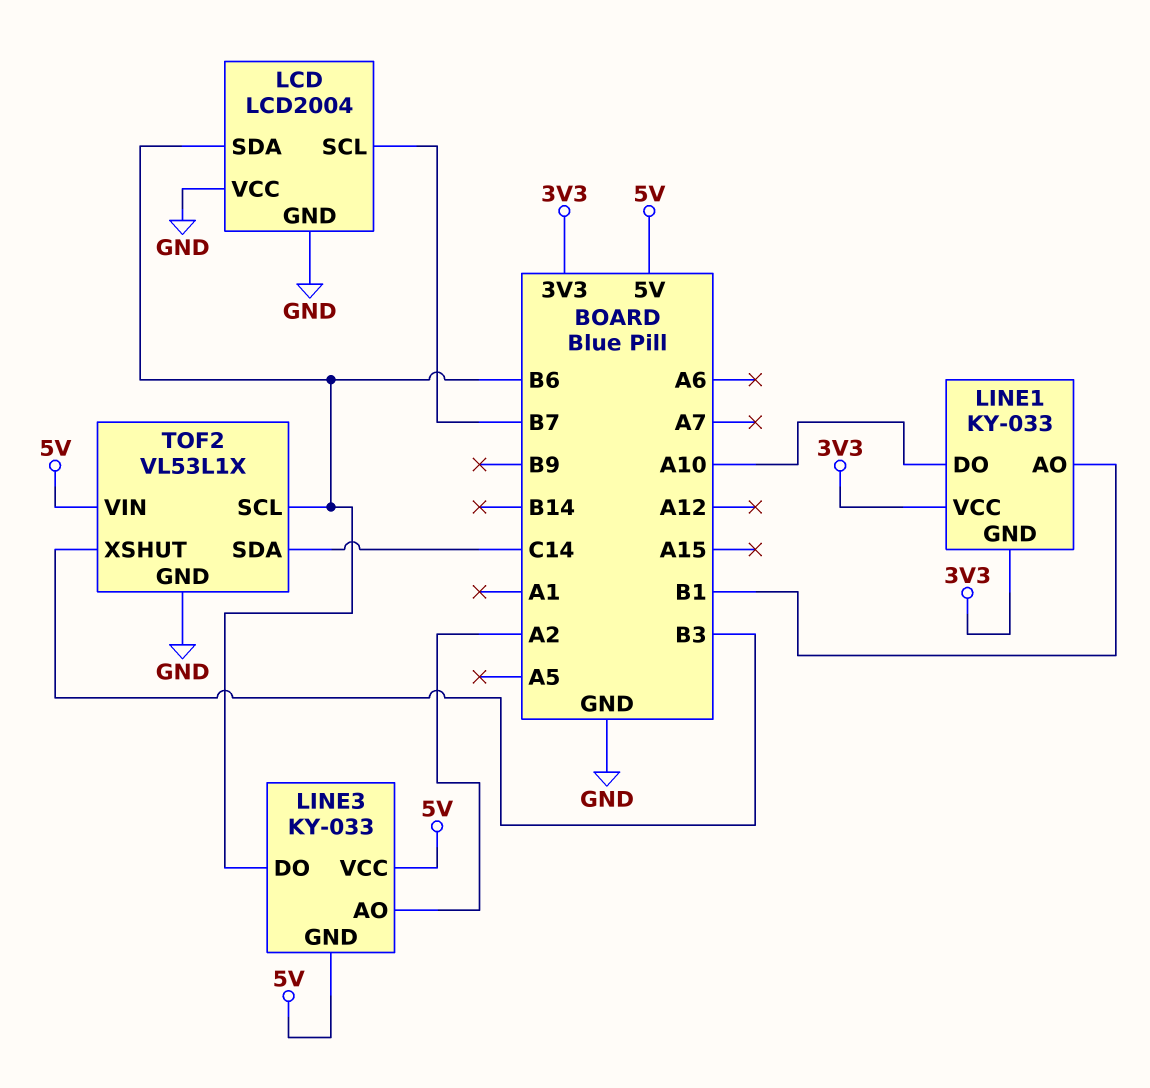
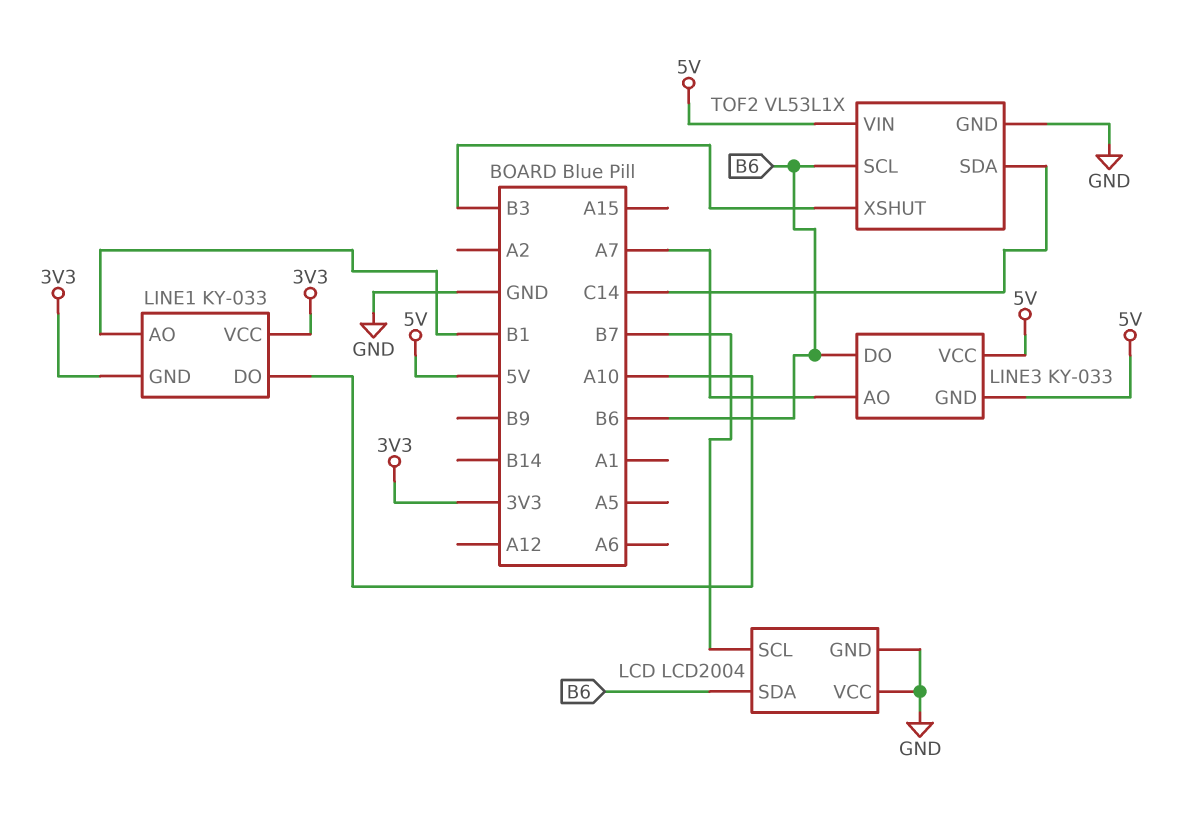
LINE3 pin AO: A2 -> A7

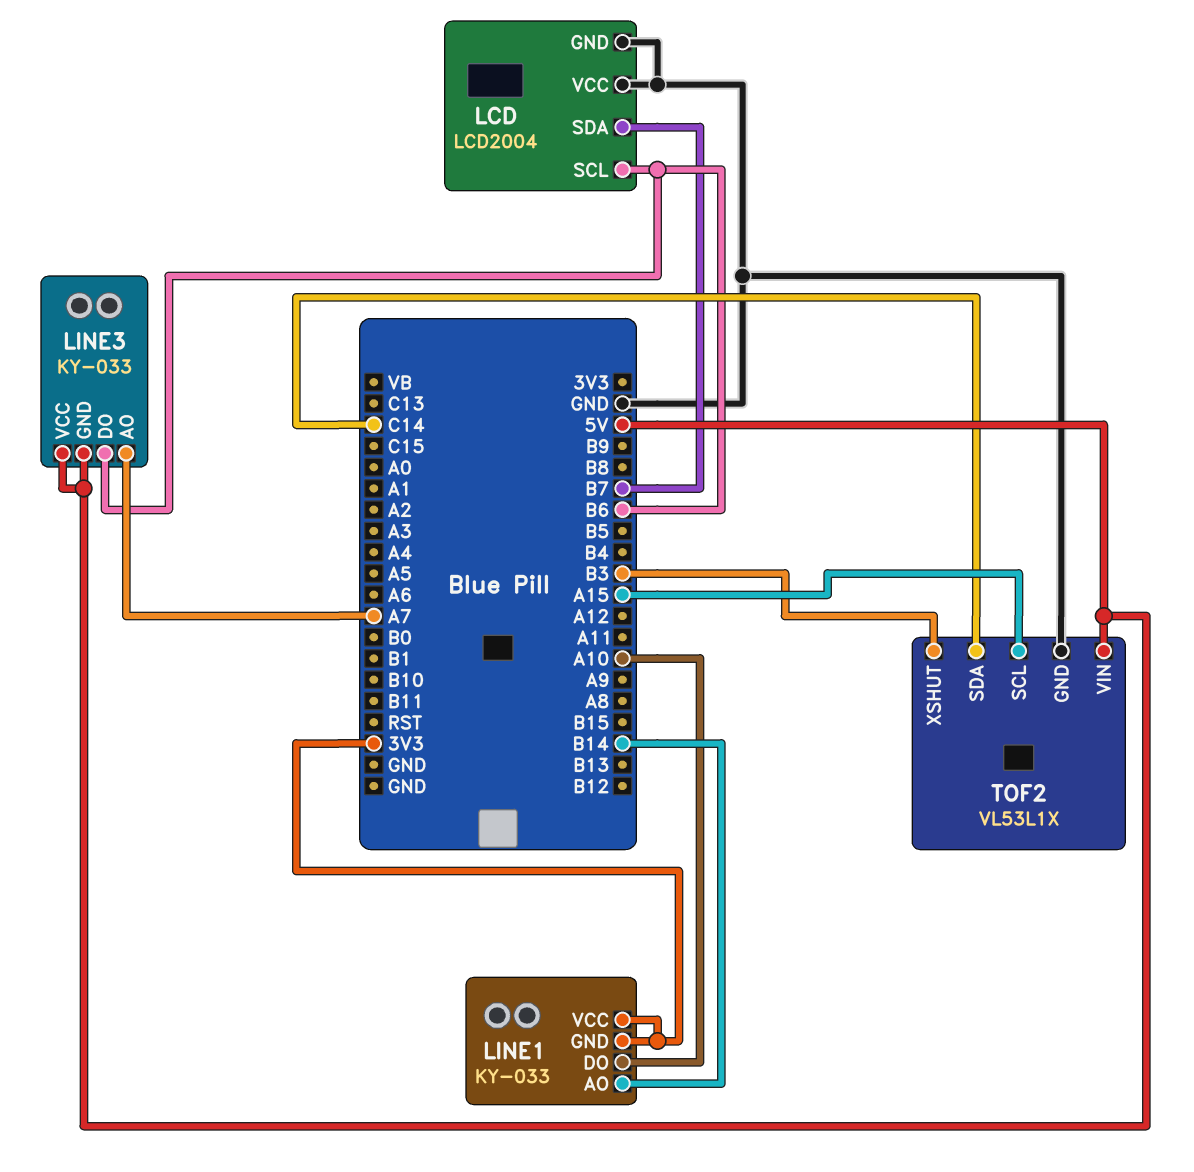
LCD pin SCL: B7 -> B6
LCD pin SDA: B6 -> B7
LINE1 pin AO: B1 -> B14
TOF2 pin SCL: B6 -> A15

